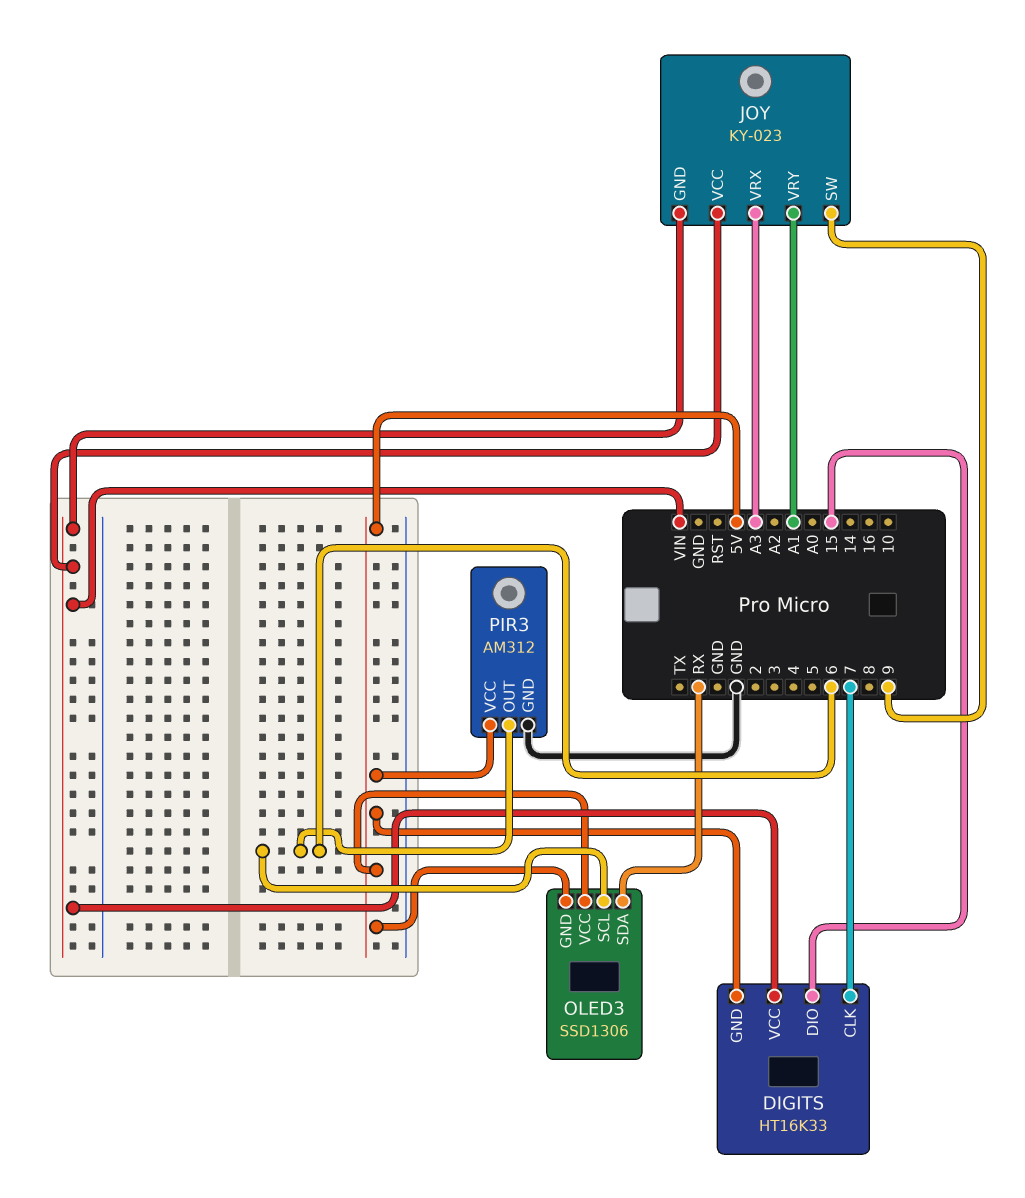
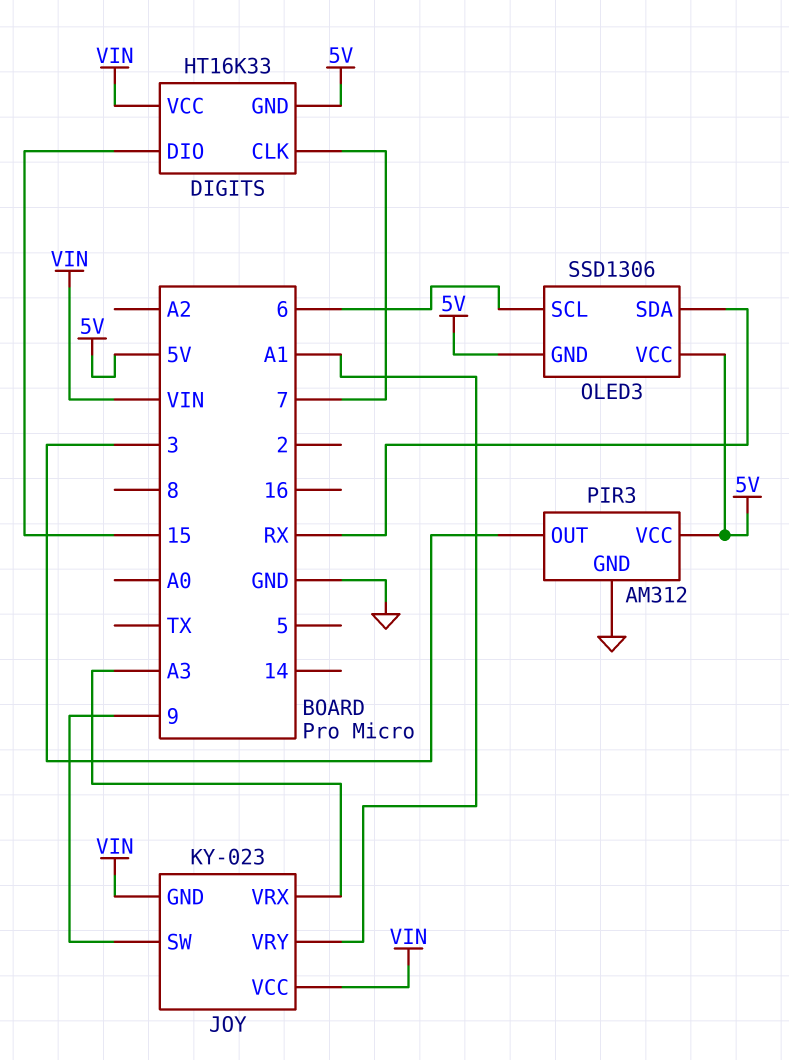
PIR3 pin OUT: 6 -> 3

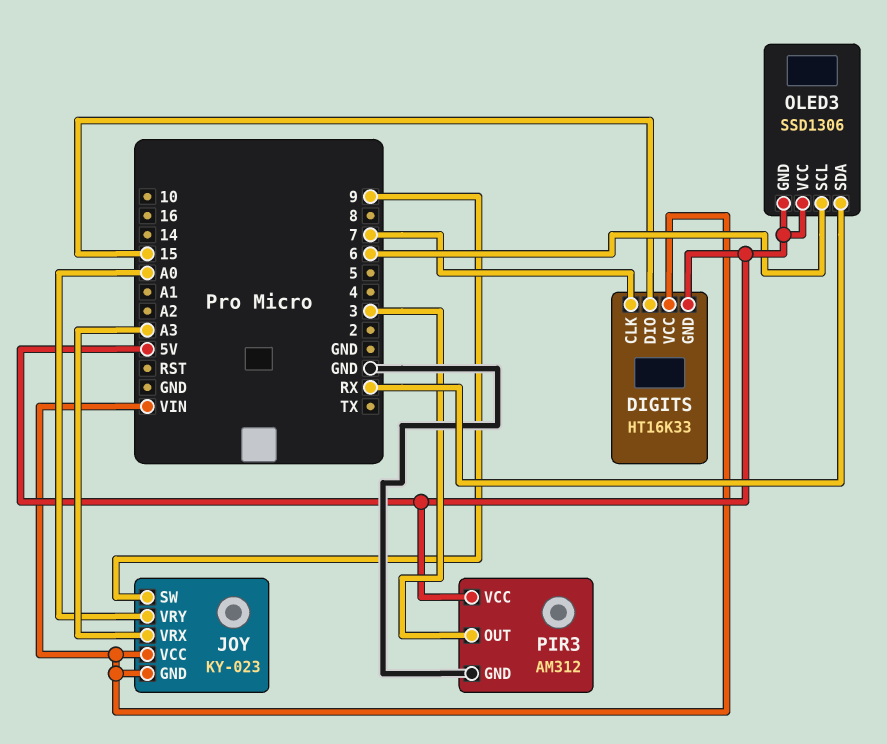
JOY pin VRY: A1 -> A0

